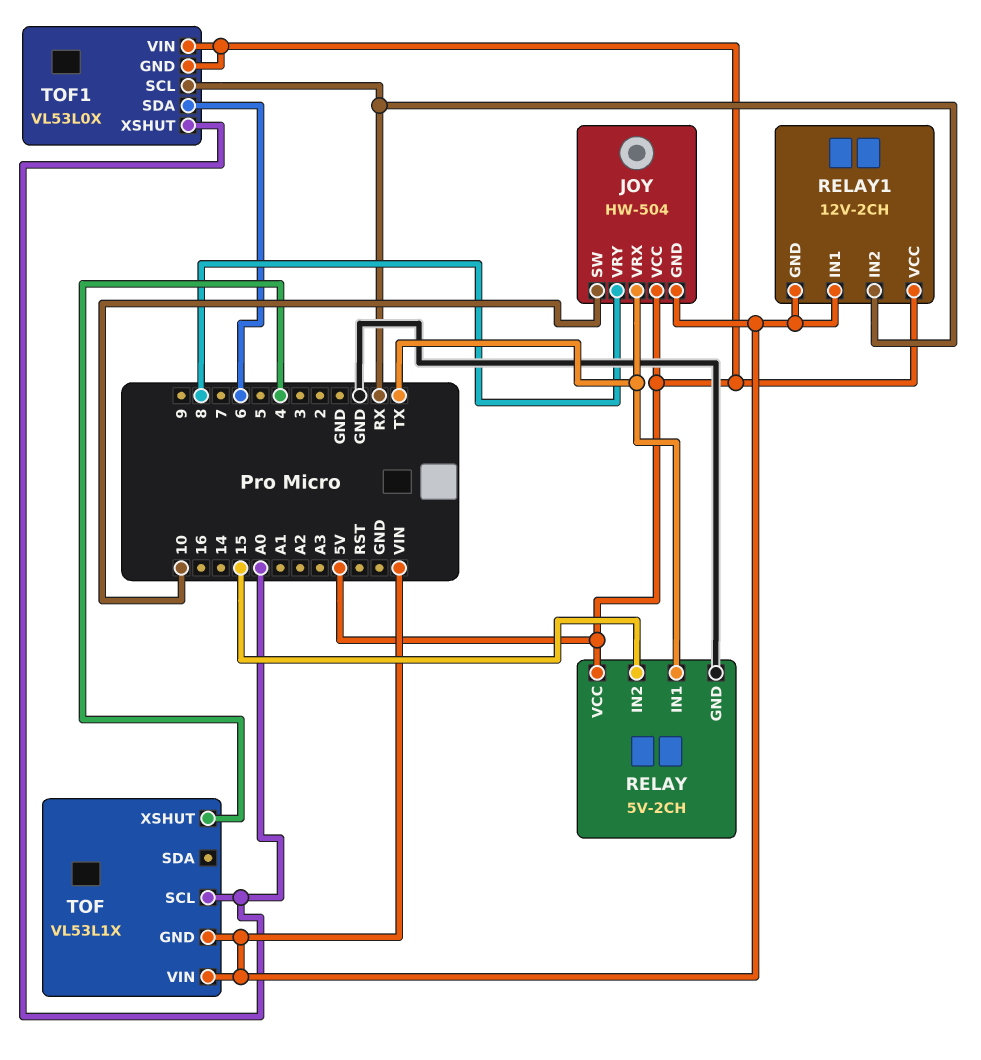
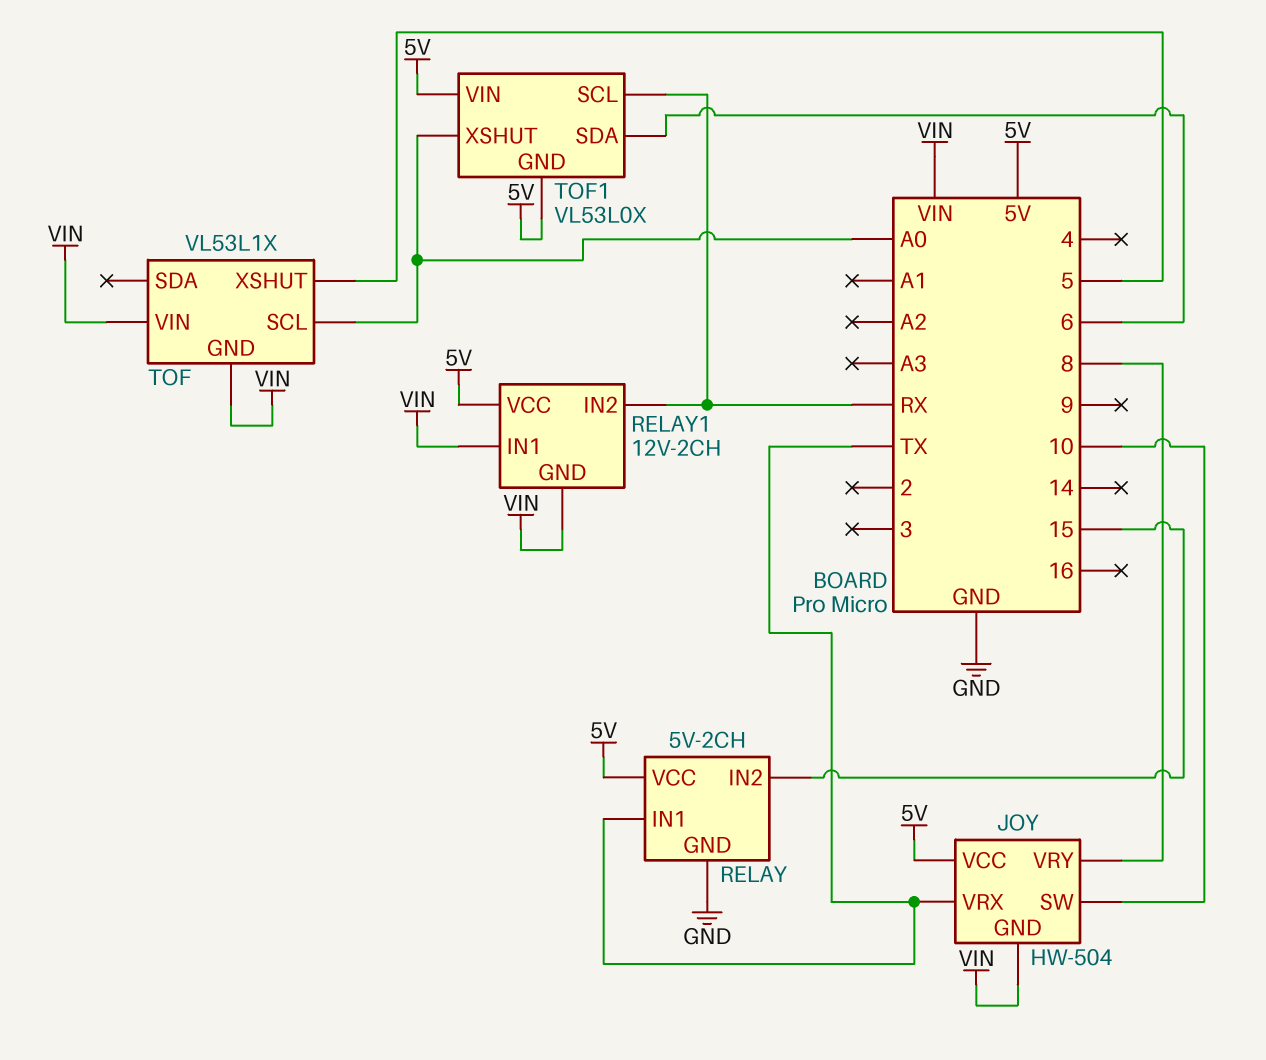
TOF pin XSHUT: 4 -> 5

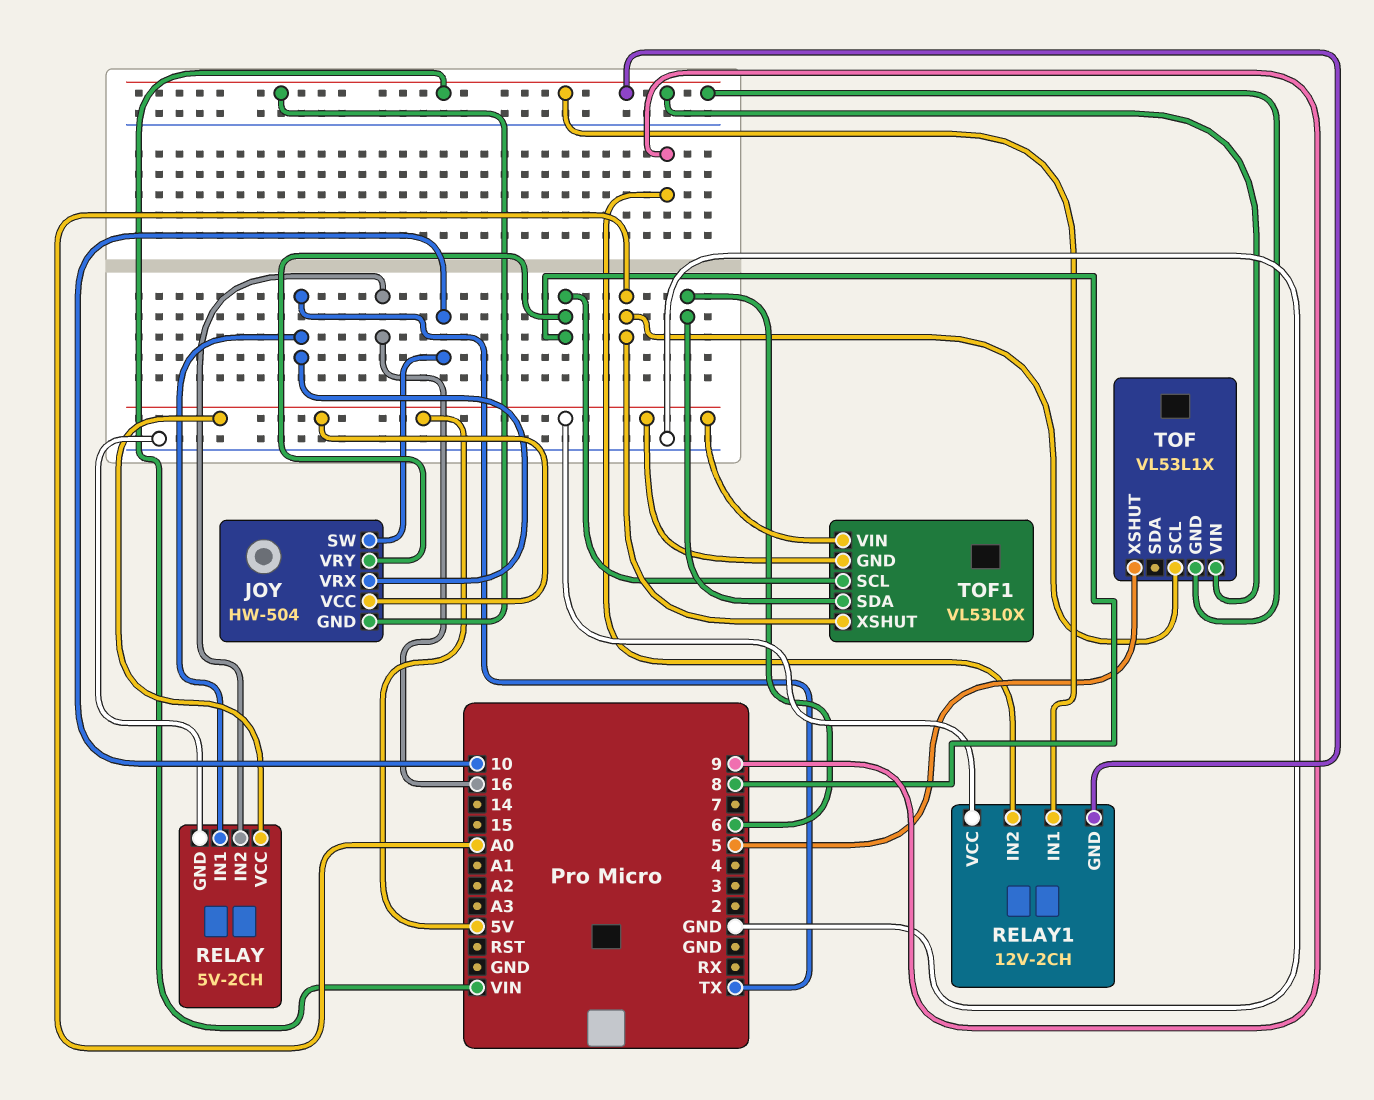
RELAY pin IN2: 15 -> 16
RELAY1 pin IN2: RX -> 9
TOF1 pin SCL: RX -> 8

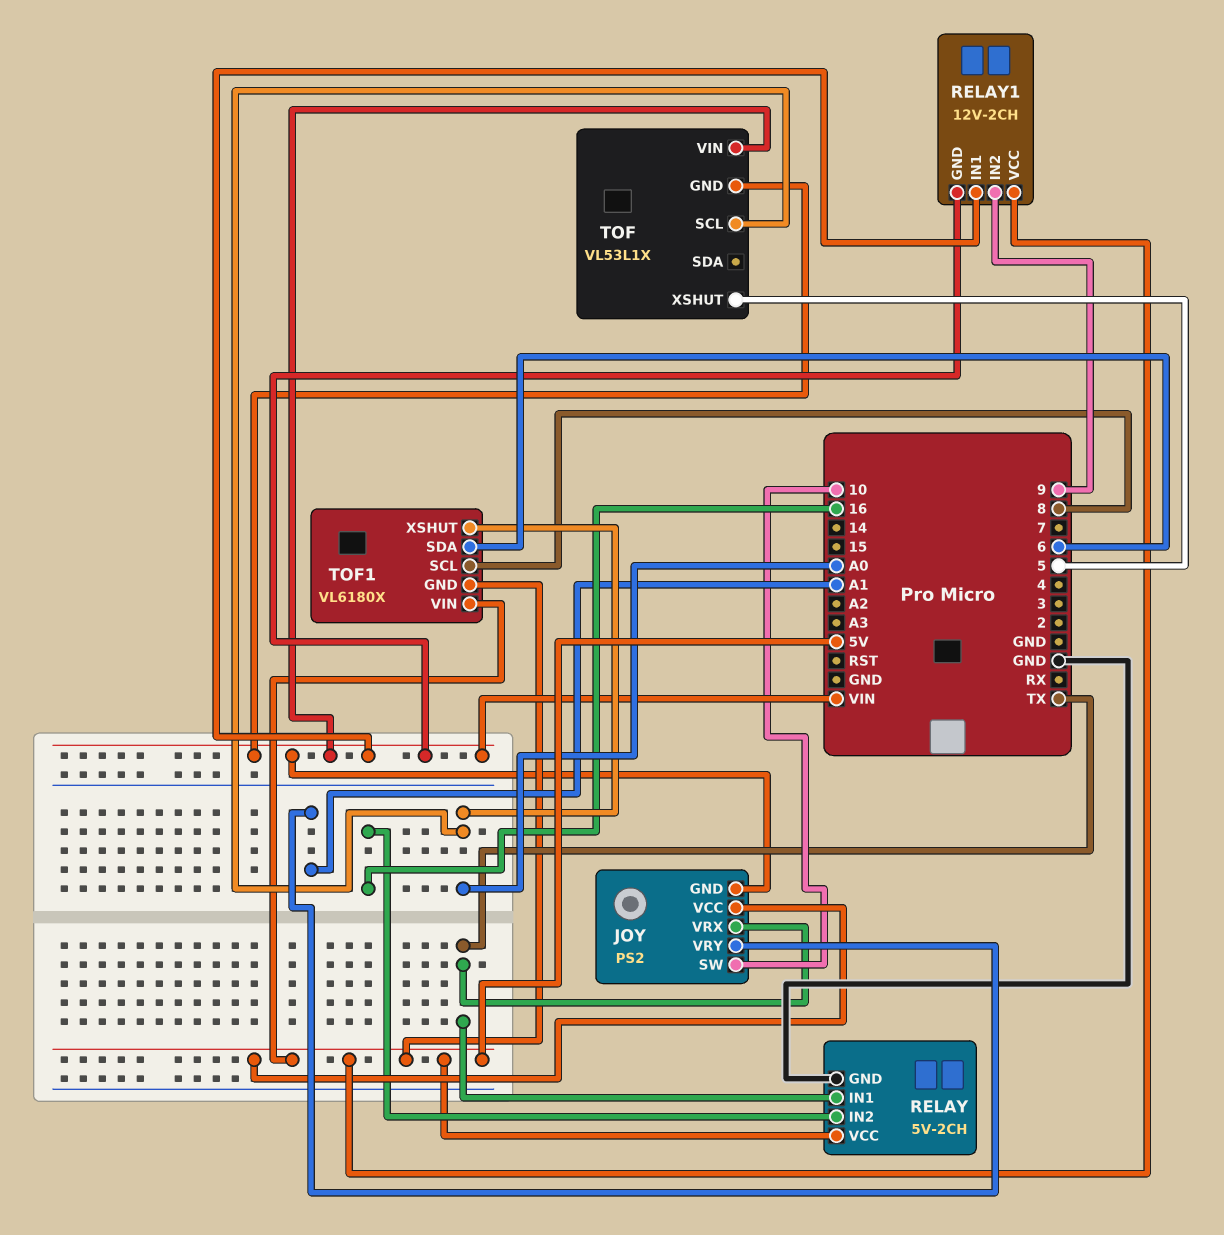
JOY: HW-504 -> PS2
JOY pin VRY: 8 -> A1
TOF1: VL53L0X -> VL6180X

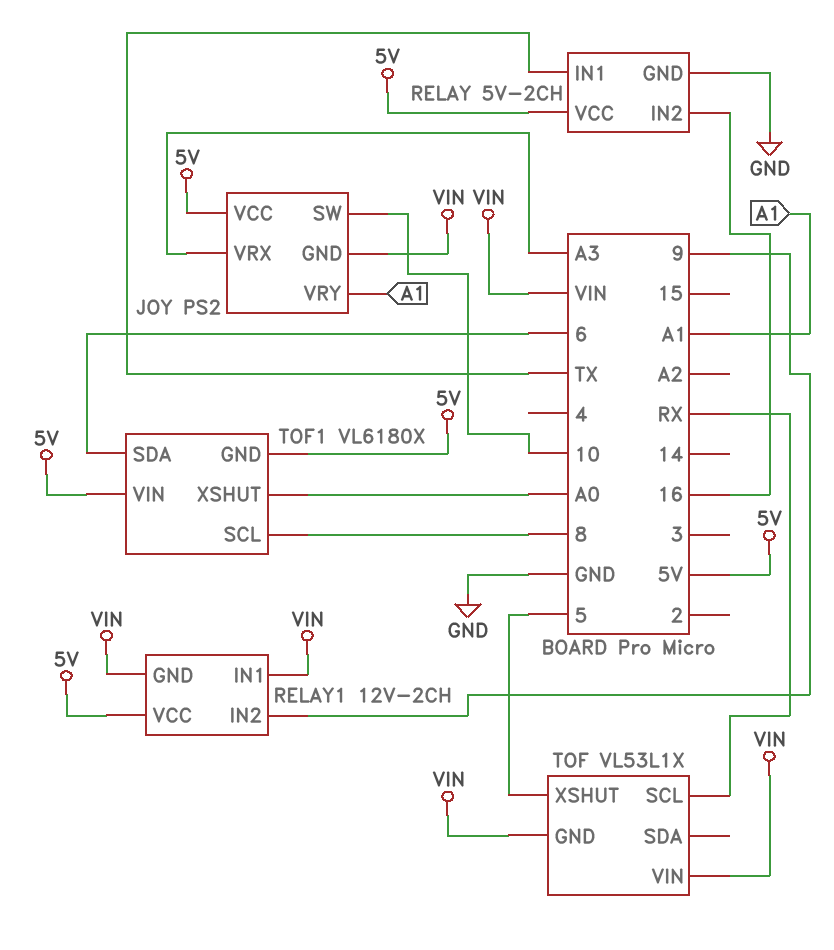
JOY pin VRX: TX -> A3
TOF pin SCL: A0 -> RX

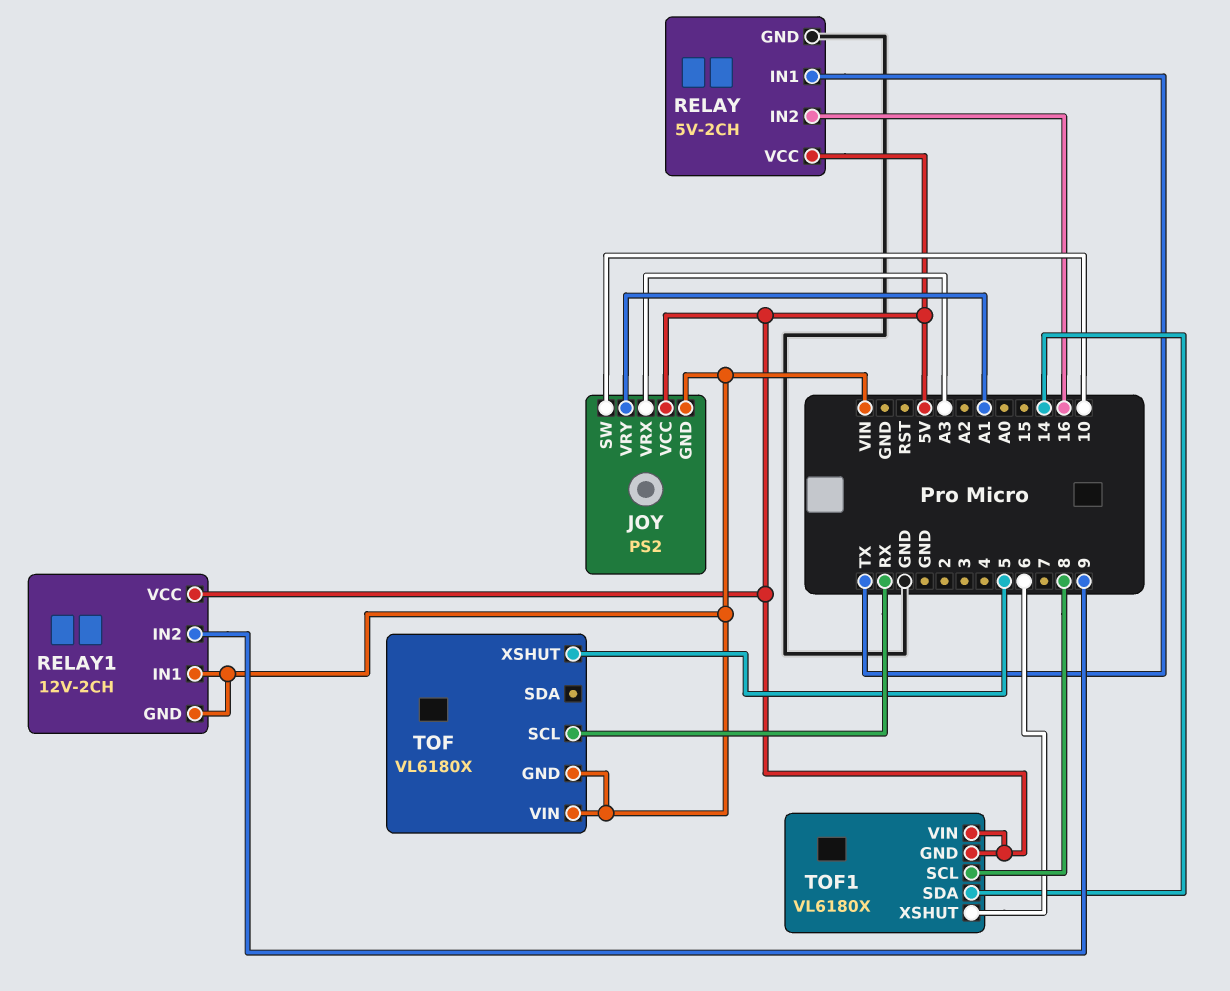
TOF: VL53L1X -> VL6180X
TOF1 pin SDA: 6 -> 14
TOF1 pin XSHUT: A0 -> 6

